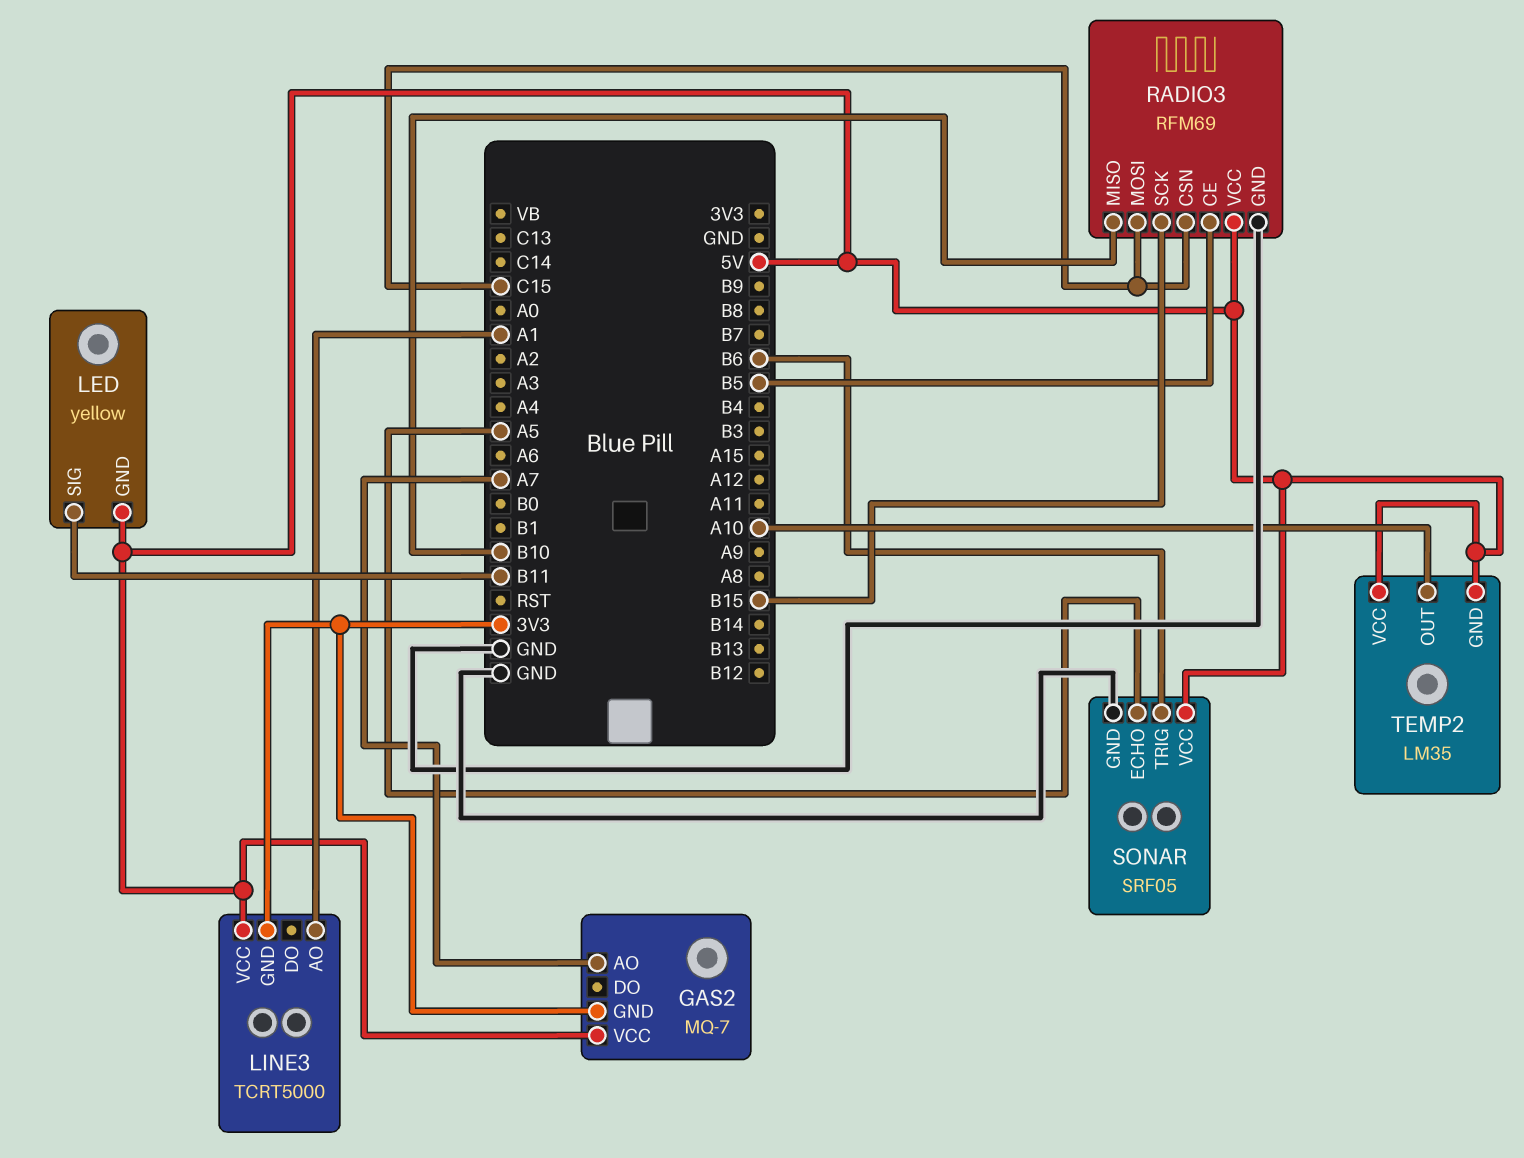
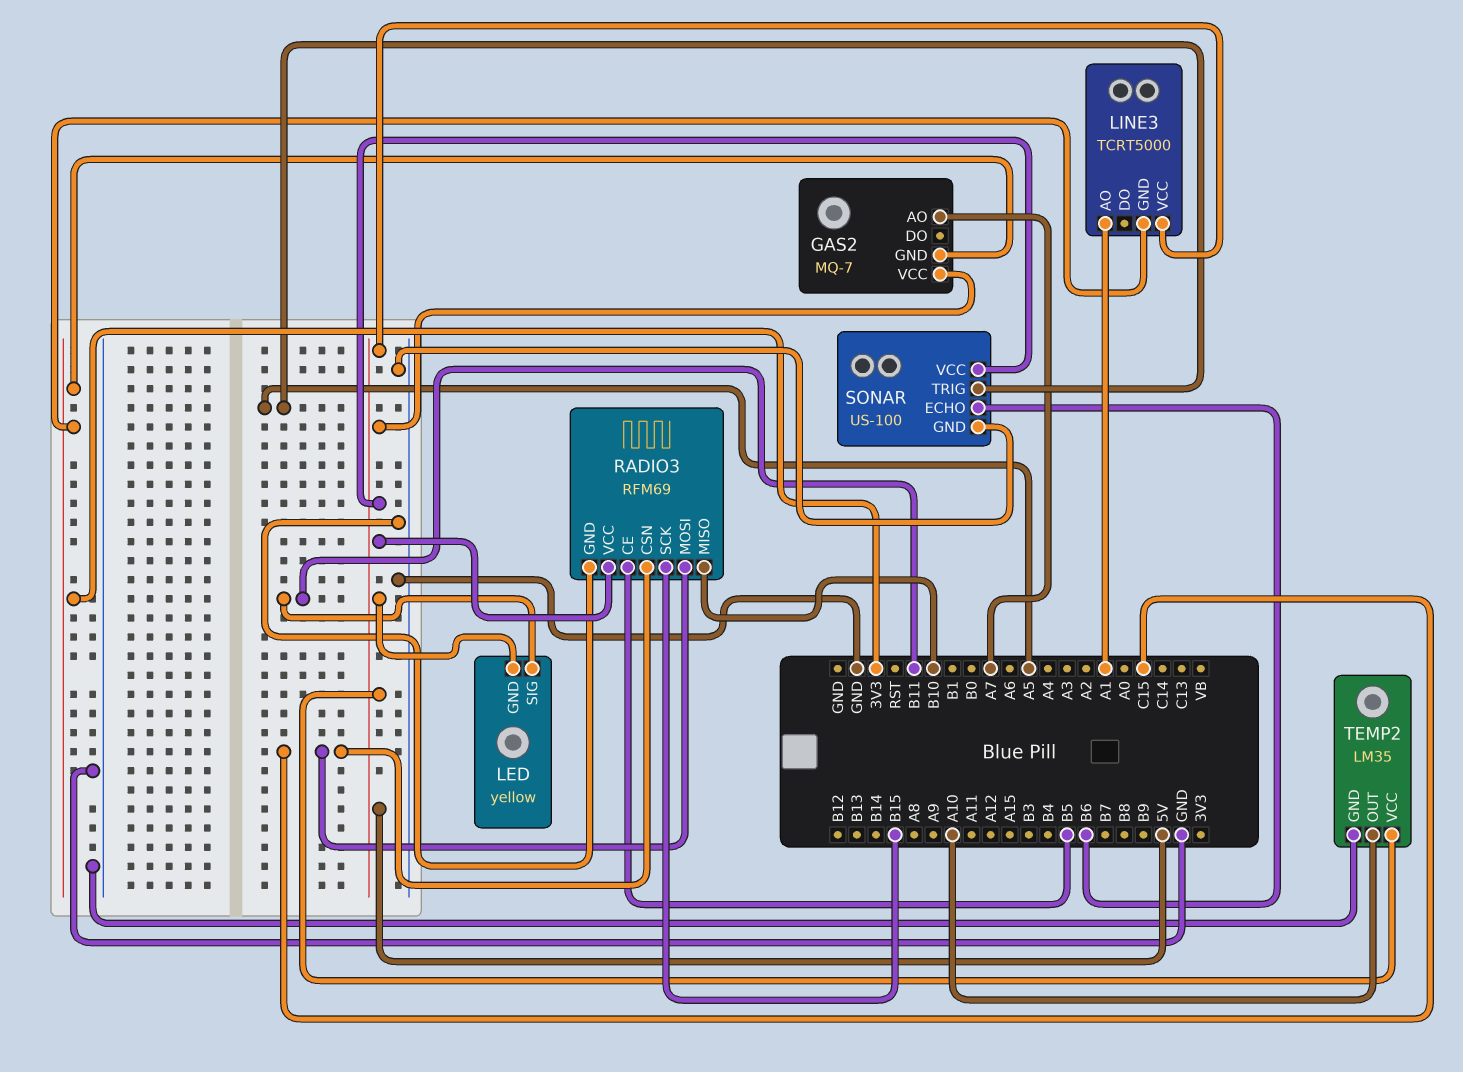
SONAR: SRF05 -> US-100
SONAR pin ECHO: A5 -> B6
SONAR pin TRIG: B6 -> A5
TEMP2 pin GND: 5V -> GND

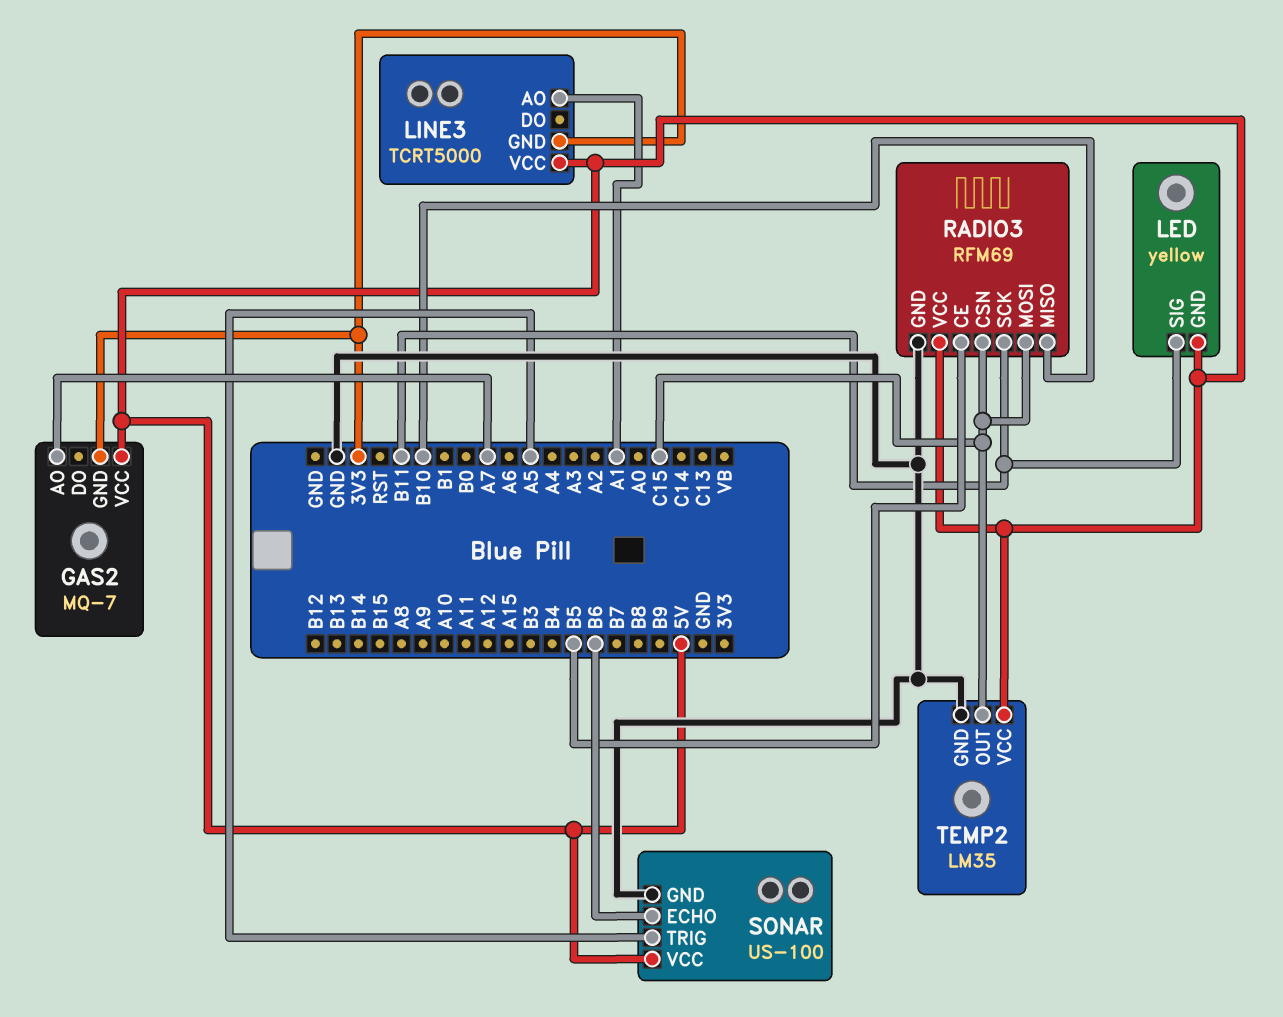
RADIO3 pin SCK: B15 -> B11
TEMP2 pin OUT: A10 -> C15

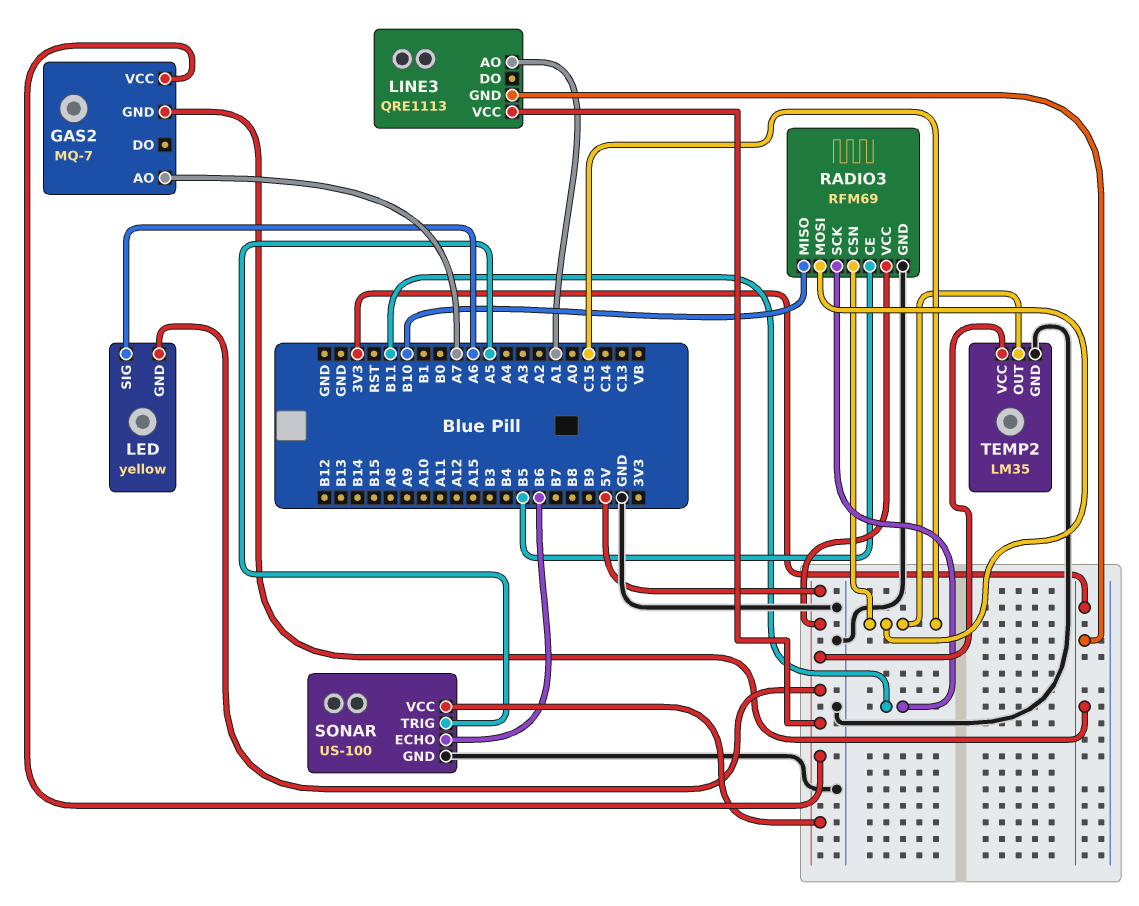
LED pin SIG: B11 -> A6
LINE3: TCRT5000 -> QRE1113

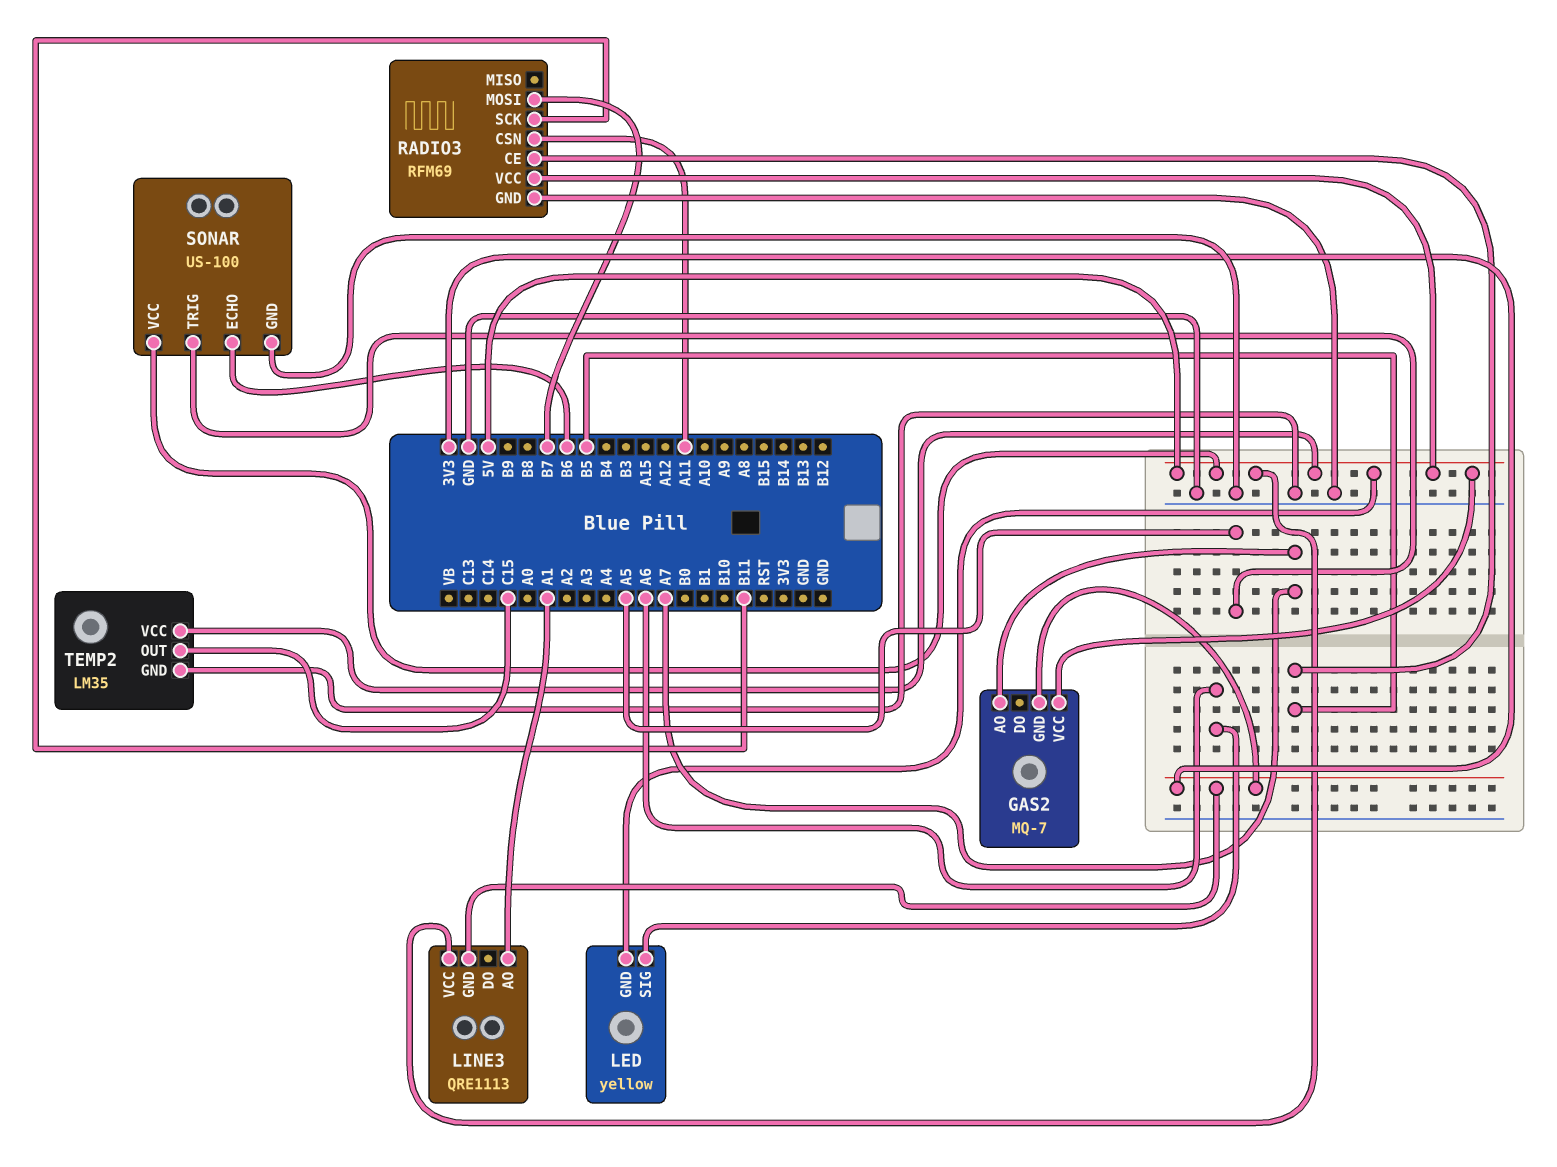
RADIO3 pin CSN: C15 -> A11
RADIO3 pin MISO: B10 -> none
RADIO3 pin MOSI: C15 -> B7

